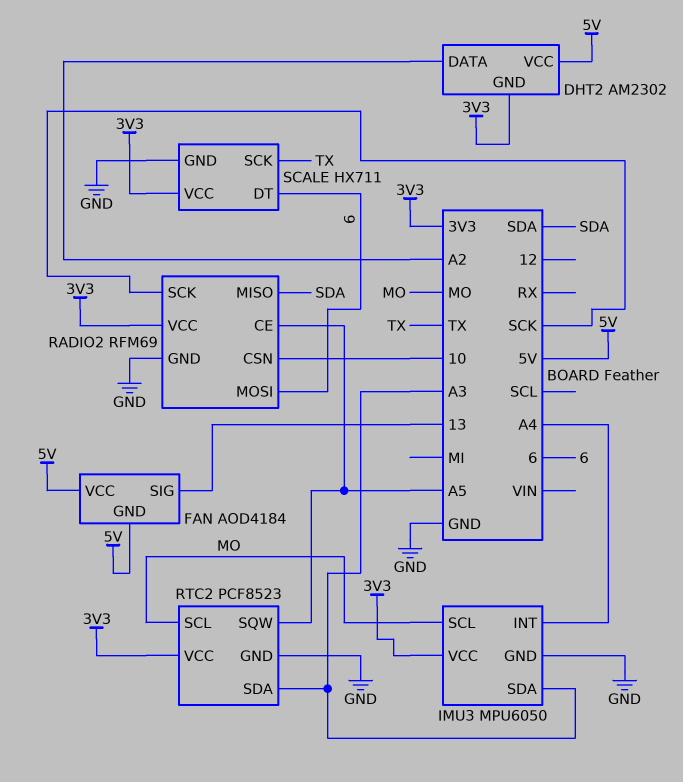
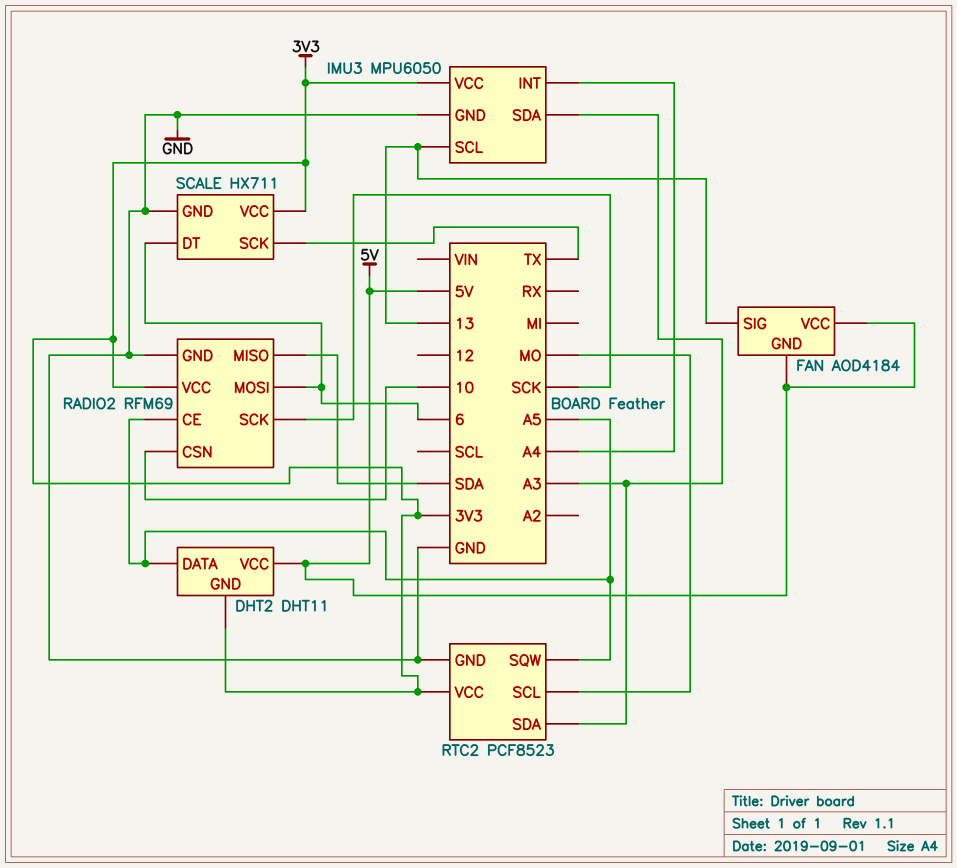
DHT2: AM2302 -> DHT11
DHT2 pin DATA: A2 -> A5
IMU3 pin SCL: MO -> 13

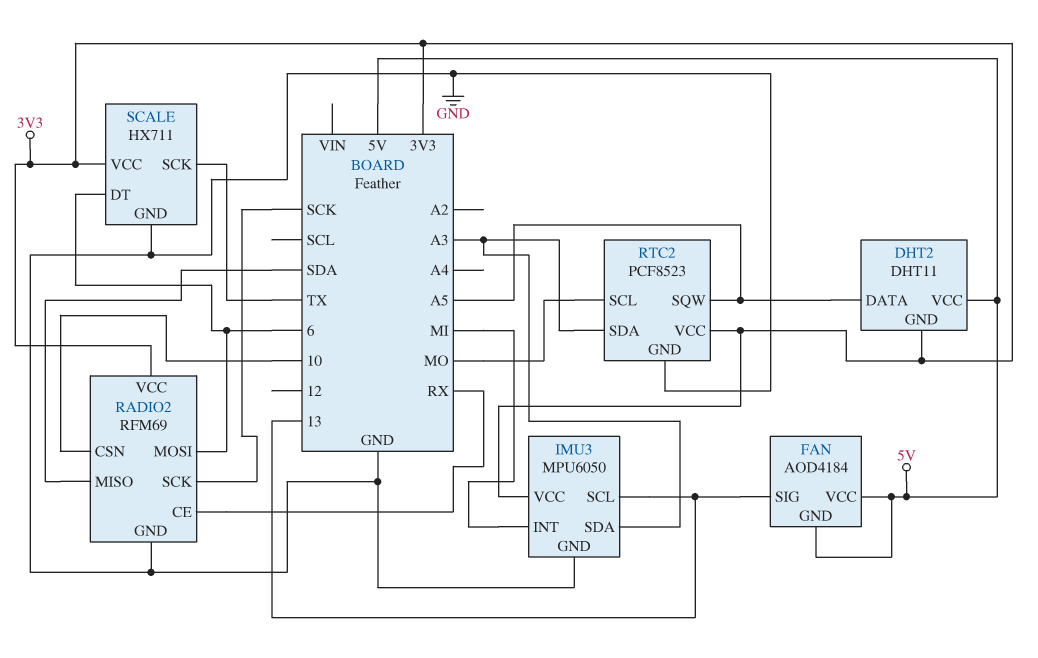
IMU3 pin INT: A4 -> MI
RADIO2 pin CE: A5 -> RX

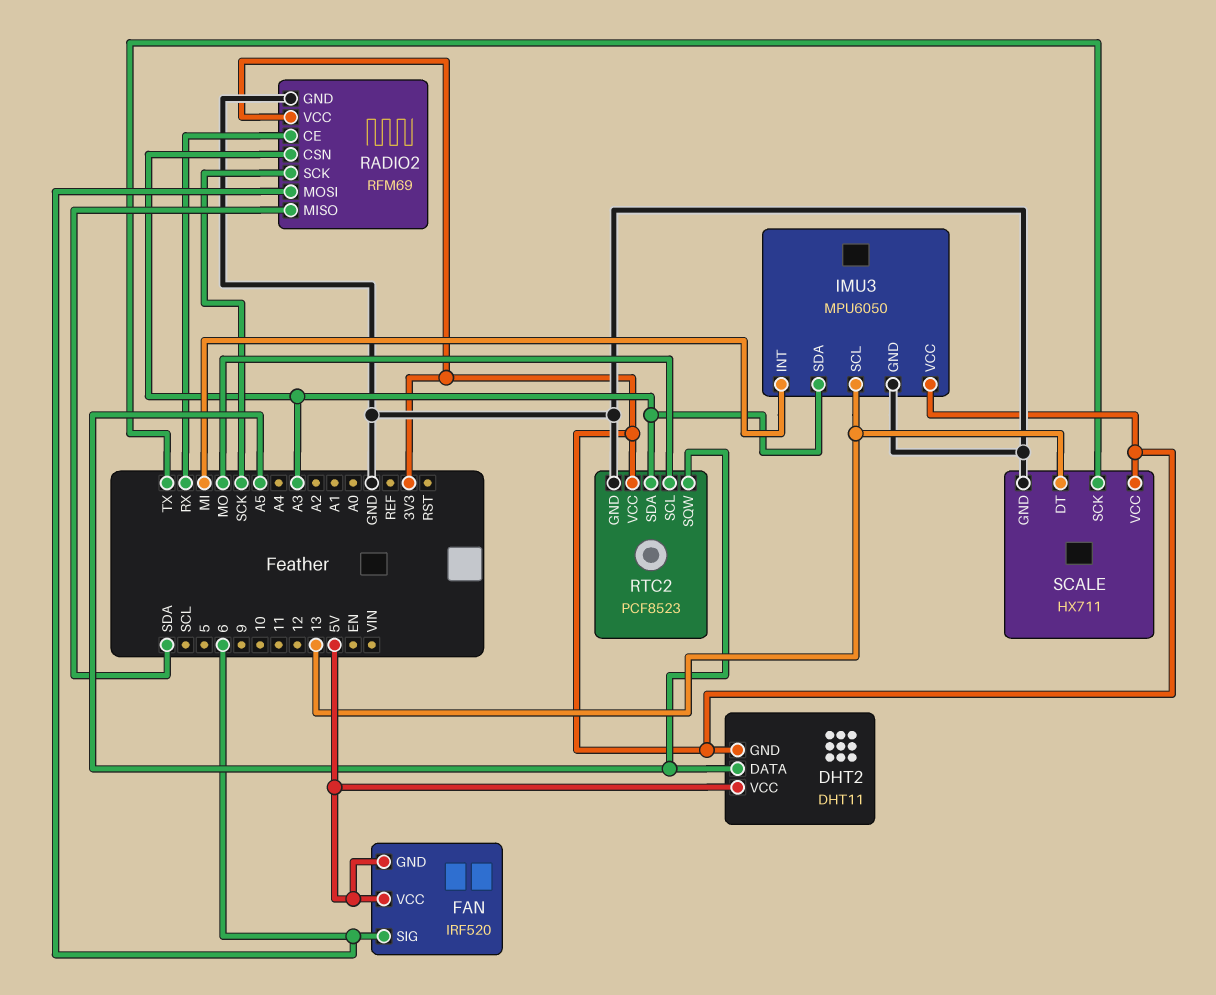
FAN: AOD4184 -> IRF520
FAN pin SIG: 13 -> 6
RADIO2 pin CSN: 10 -> A3
SCALE pin DT: 6 -> 13

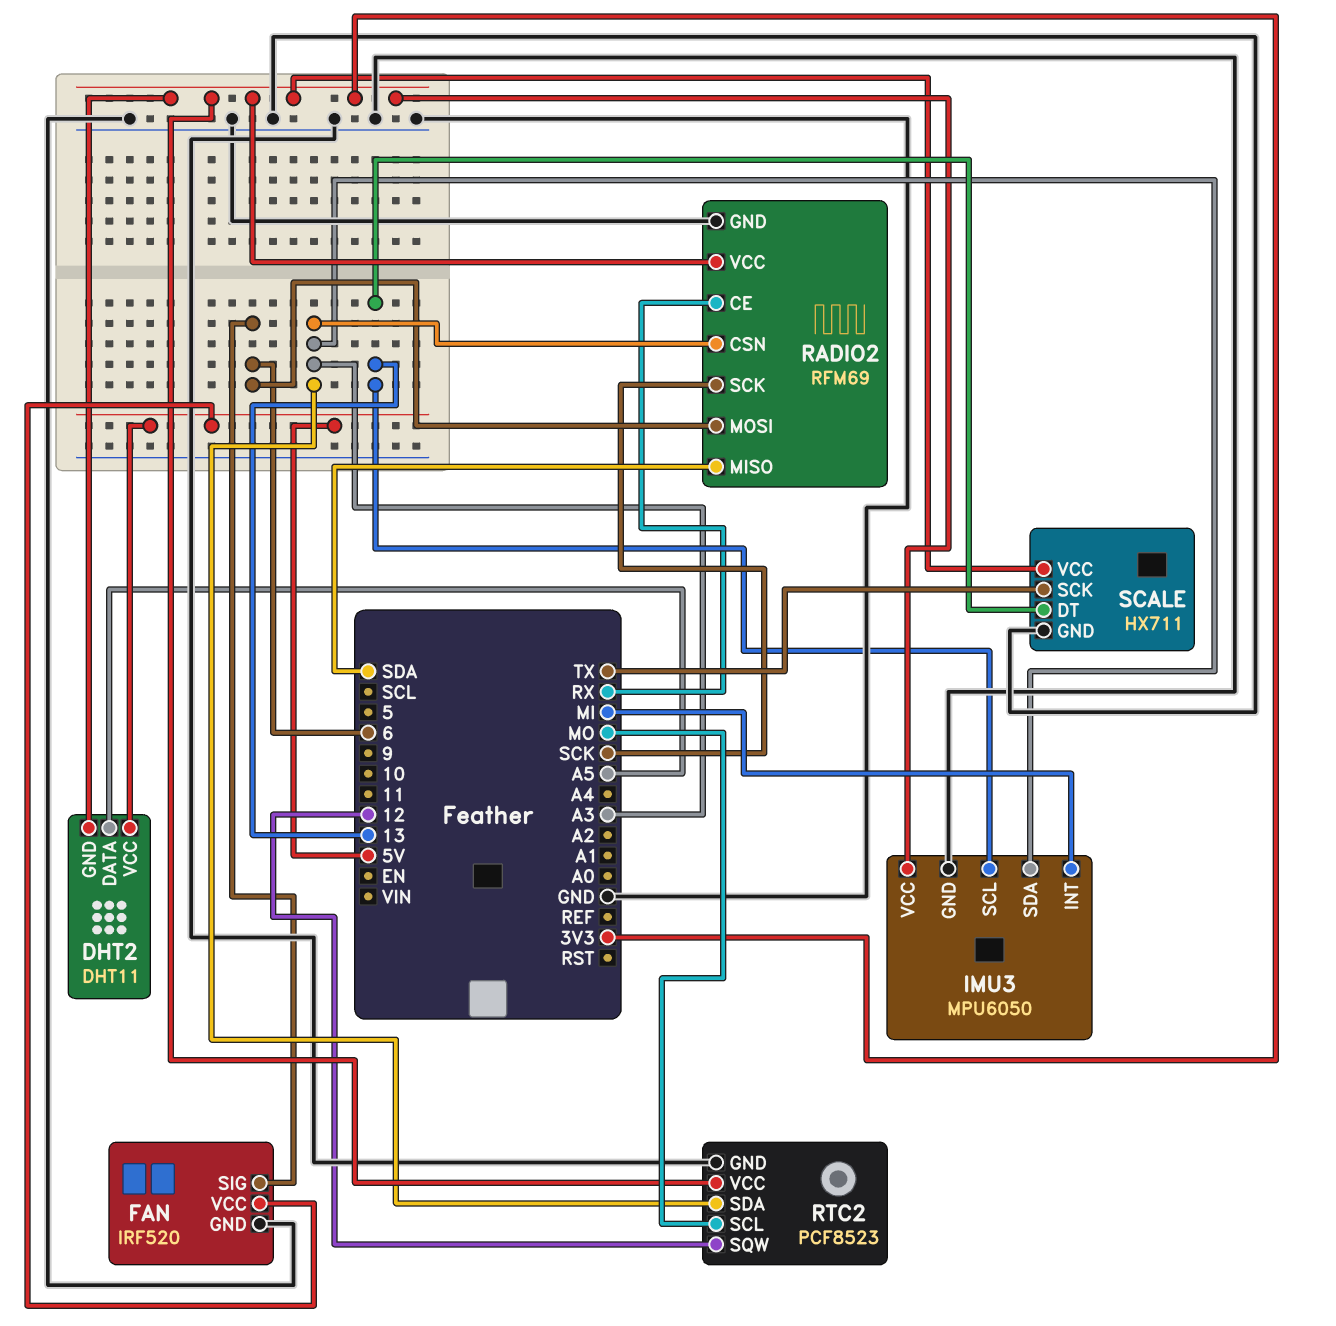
FAN pin GND: 5V -> GND
RTC2 pin SQW: A5 -> 12

